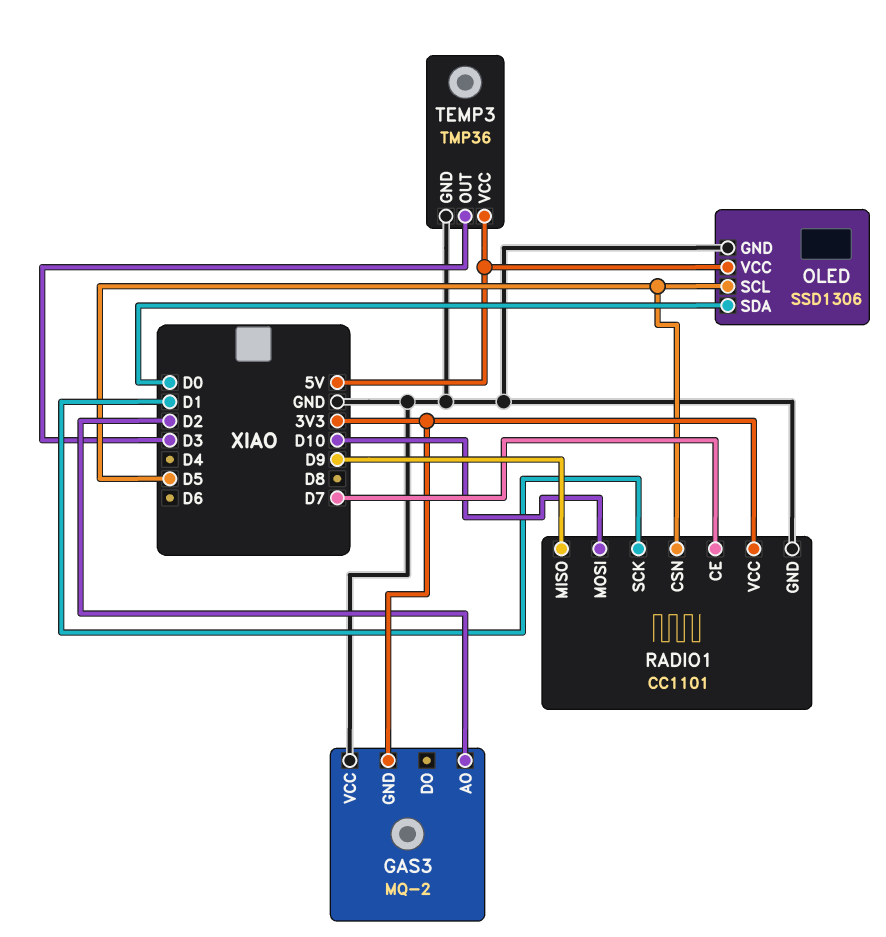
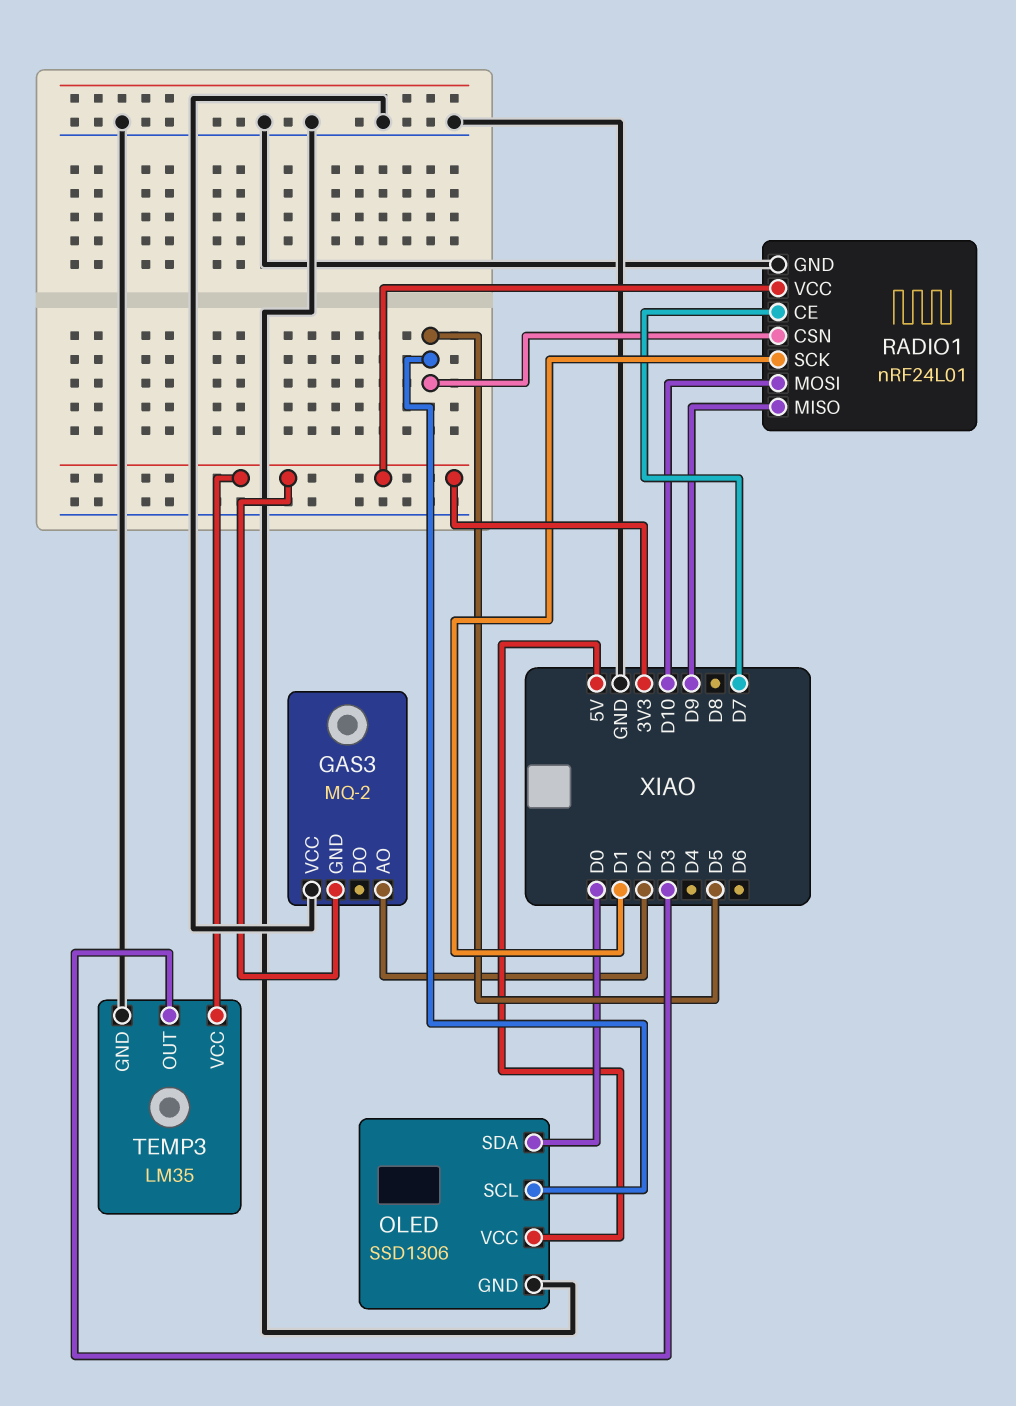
RADIO1: CC1101 -> nRF24L01
TEMP3: TMP36 -> LM35
TEMP3 pin VCC: 5V -> 3V3

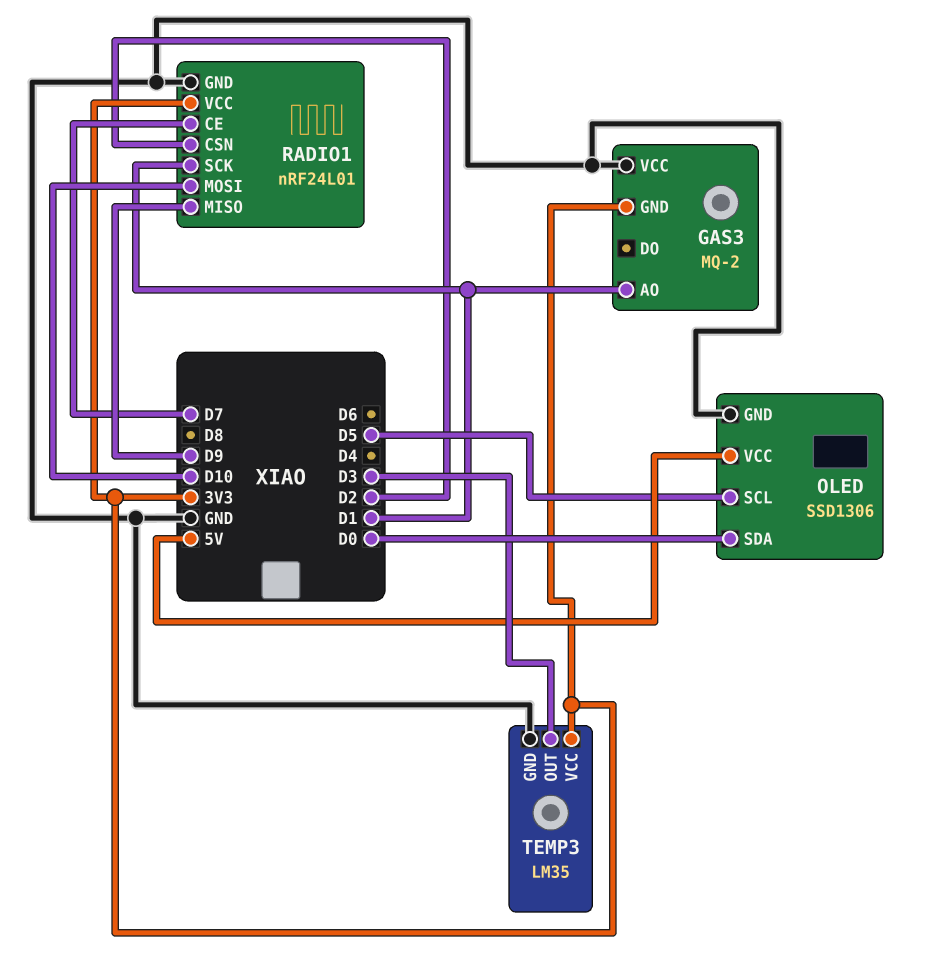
GAS3 pin AO: D2 -> D1
RADIO1 pin CSN: D5 -> D2

